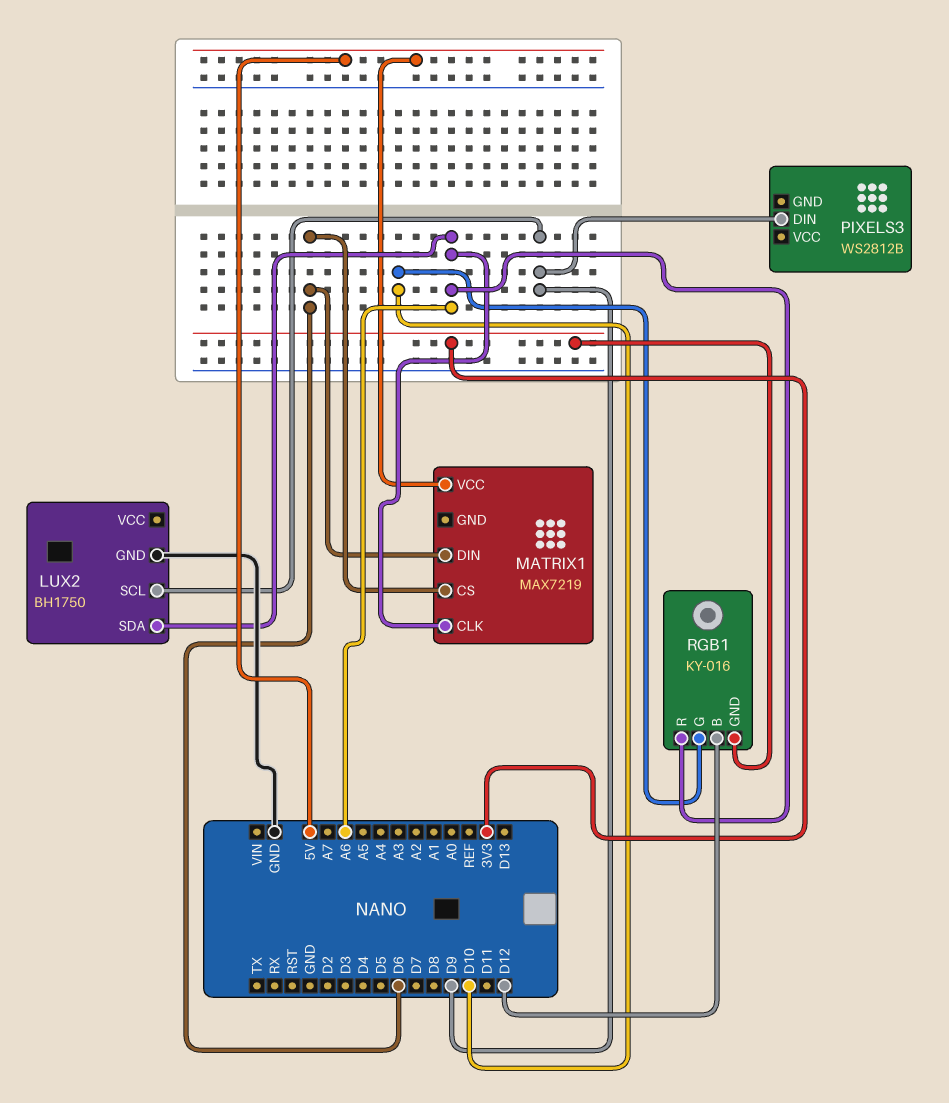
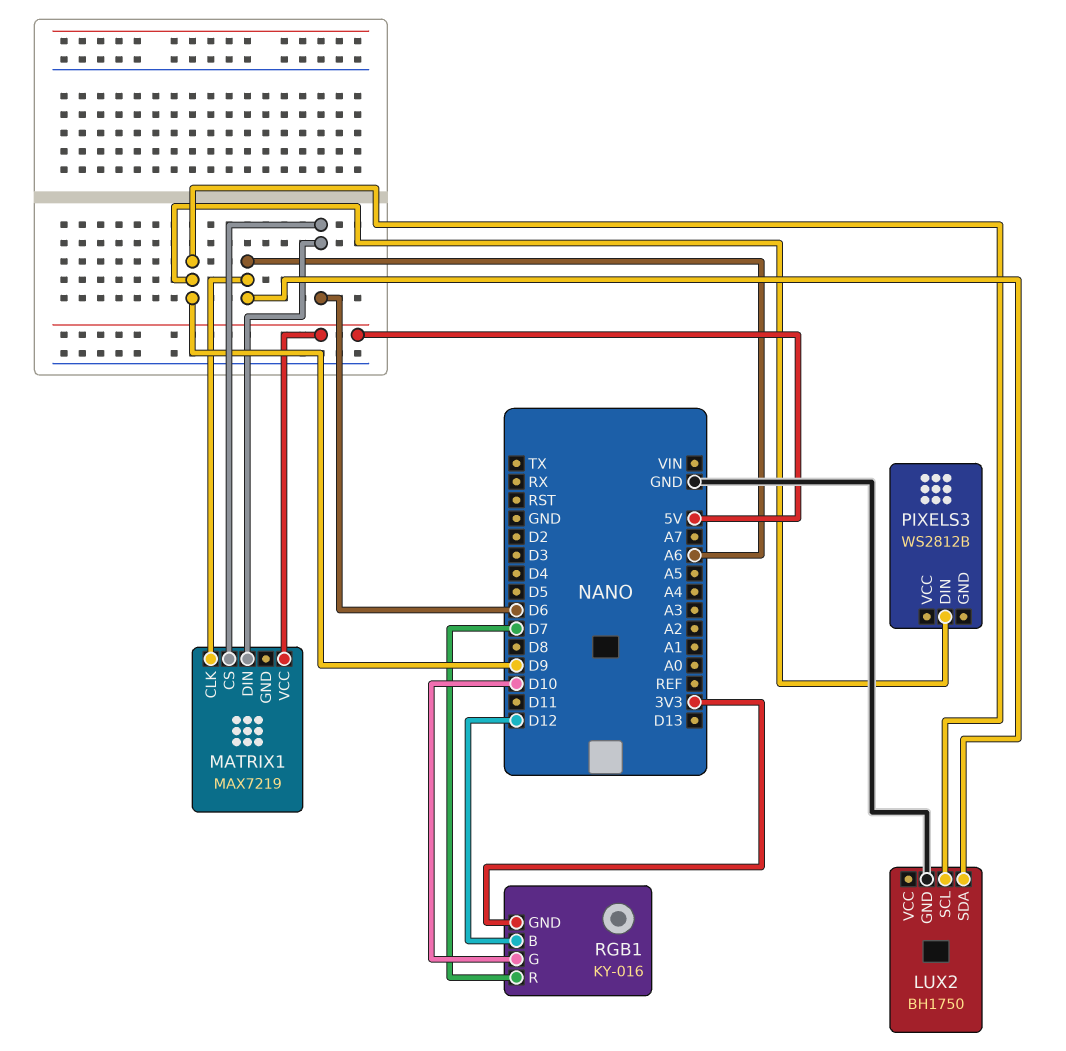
RGB1 pin R: A6 -> D7

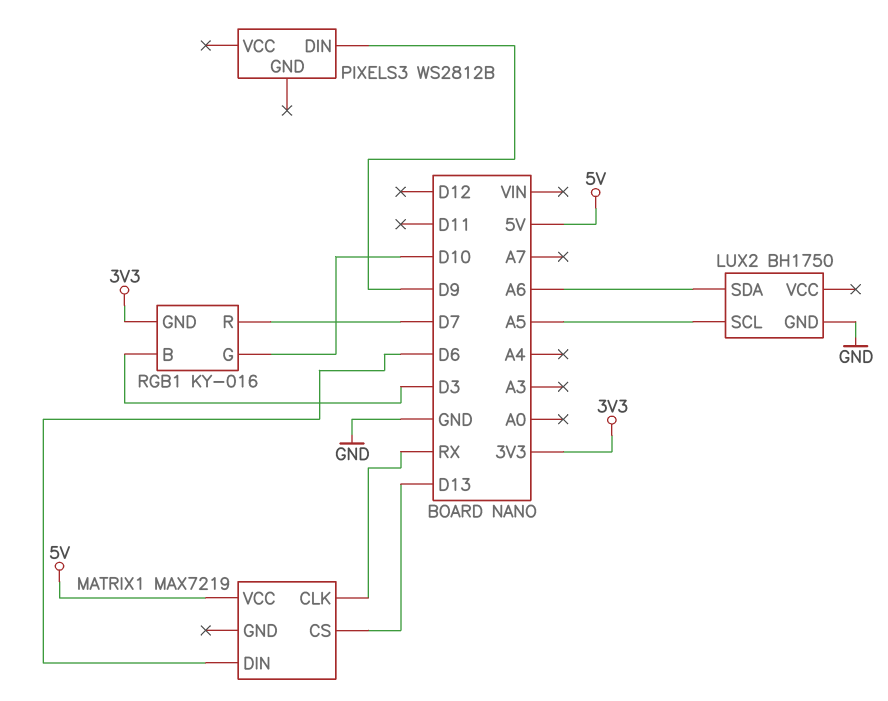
LUX2 pin SCL: D9 -> A5
MATRIX1 pin CLK: A6 -> RX
MATRIX1 pin CS: D6 -> D13
RGB1 pin B: D12 -> D3

